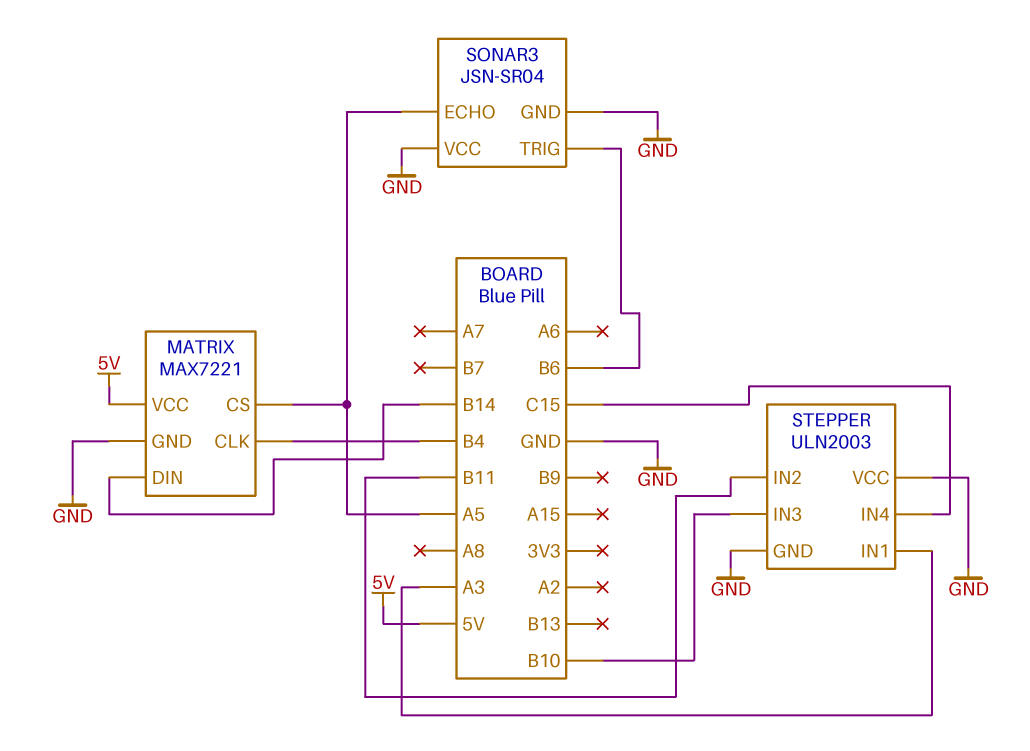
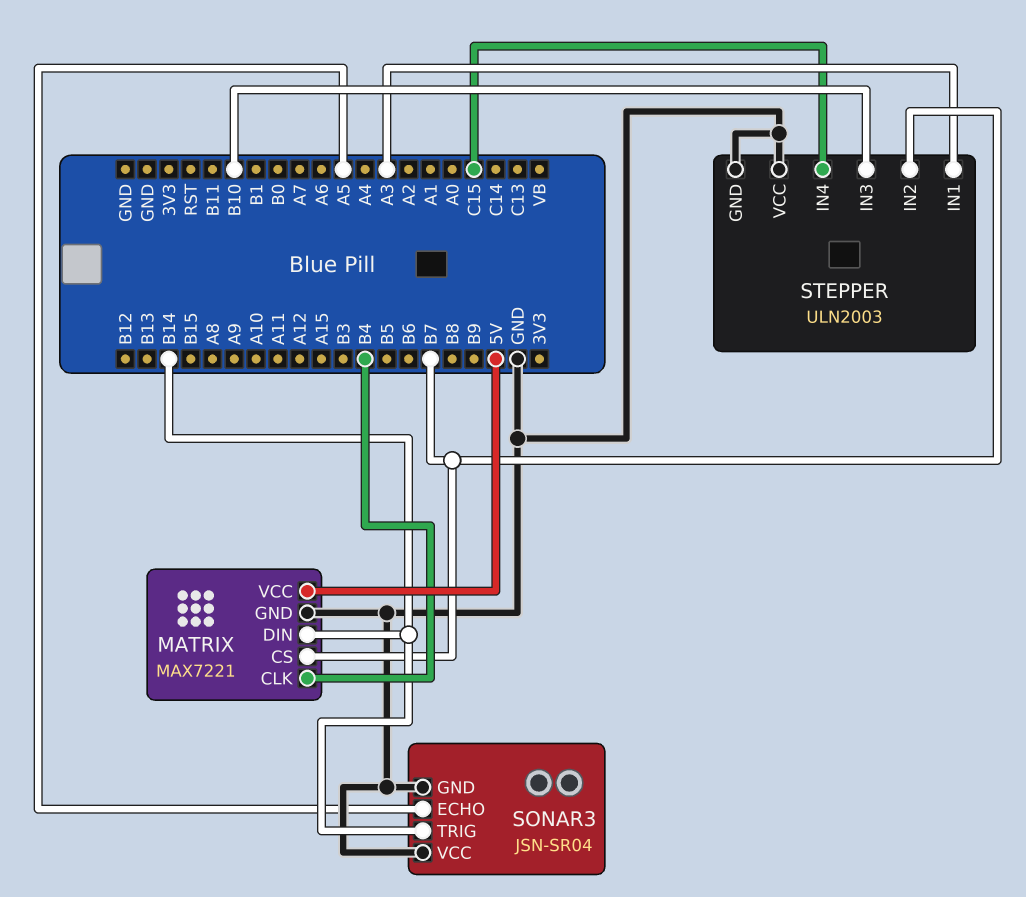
MATRIX pin CS: A5 -> B7
SONAR3 pin TRIG: B6 -> B14
STEPPER pin IN2: B11 -> B7

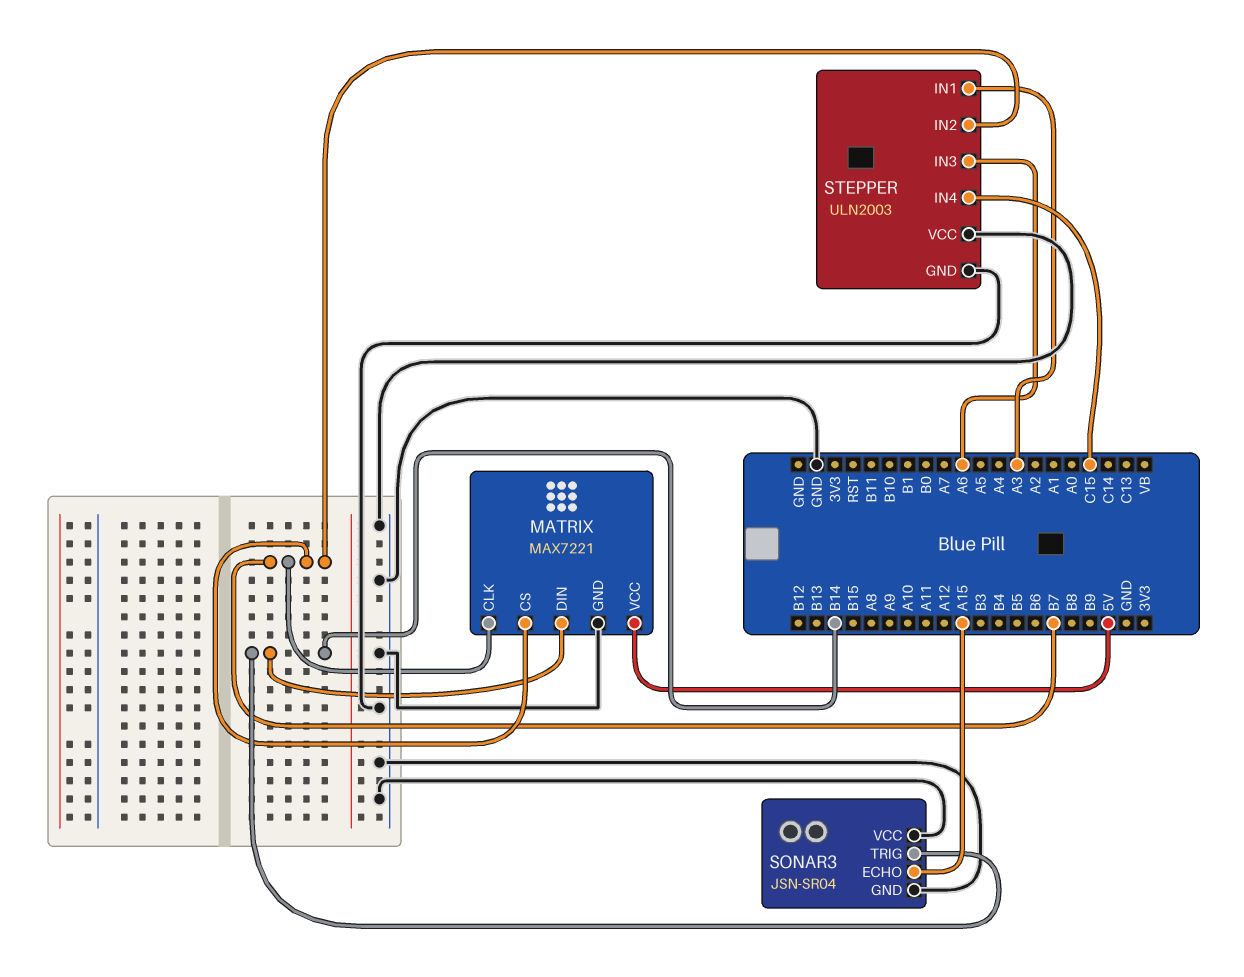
MATRIX pin CLK: B4 -> B7
SONAR3 pin ECHO: A5 -> A15
STEPPER pin IN3: B10 -> A6

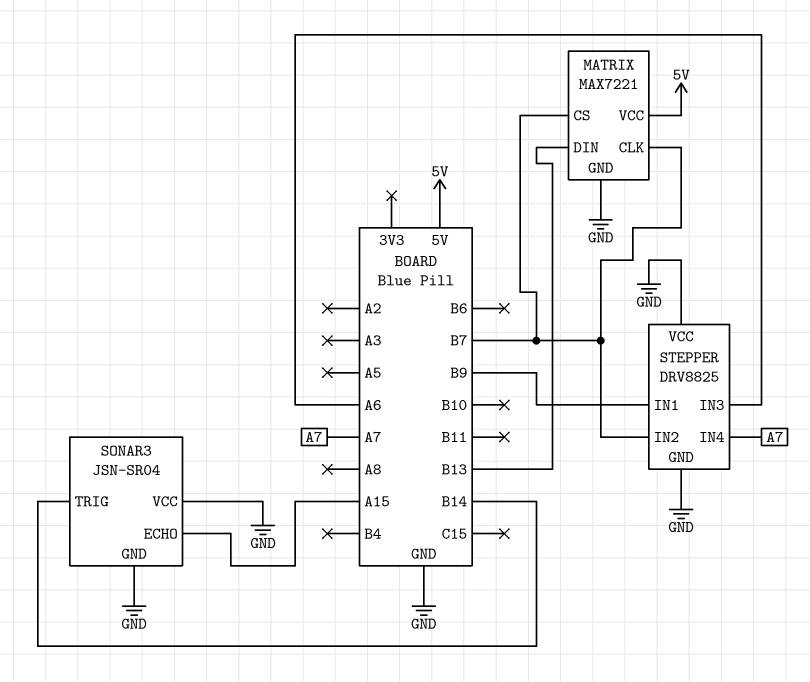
MATRIX pin DIN: B14 -> B13
STEPPER: ULN2003 -> DRV8825
STEPPER pin IN1: A3 -> B9
STEPPER pin IN4: C15 -> A7

